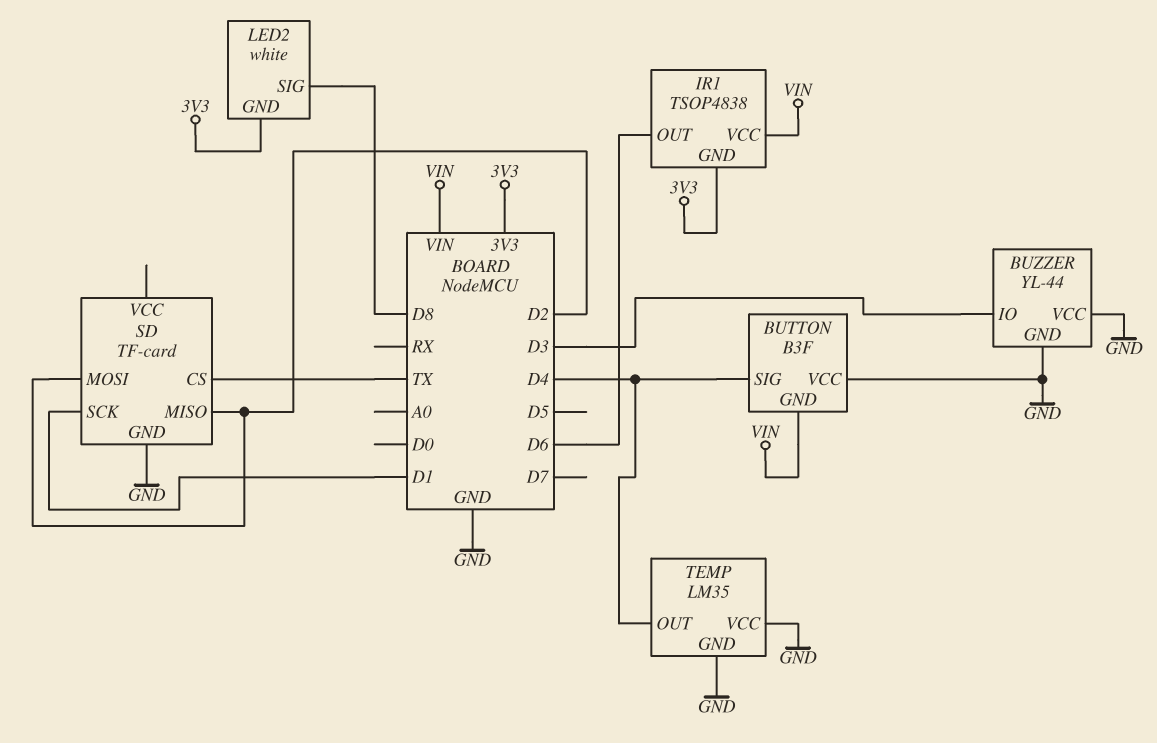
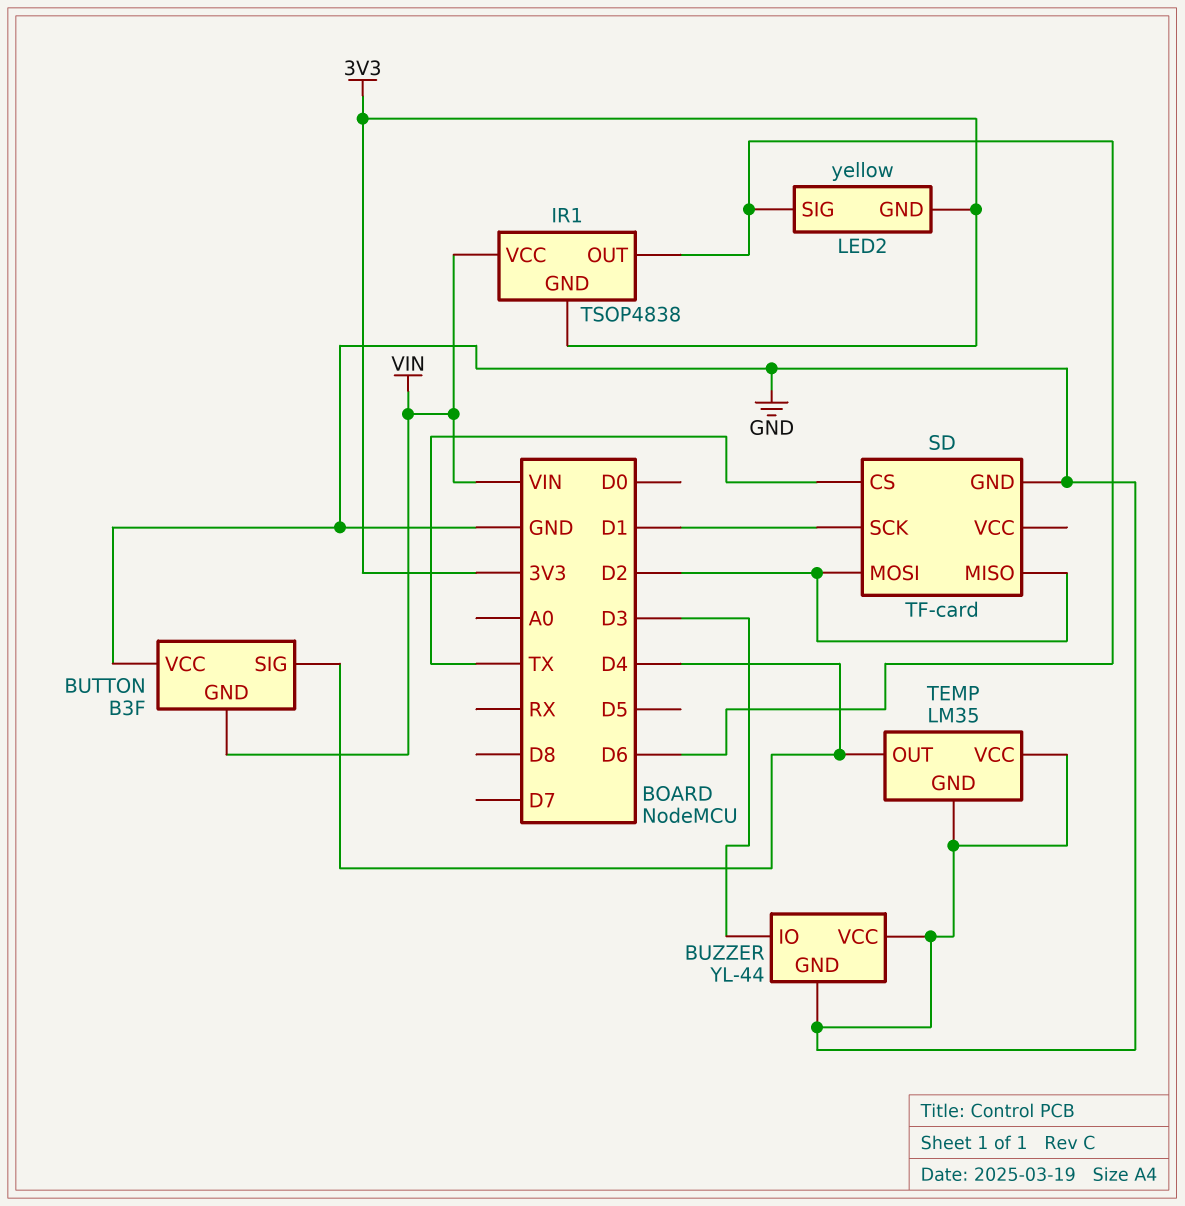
LED2: white -> yellow
LED2 pin SIG: D8 -> D6

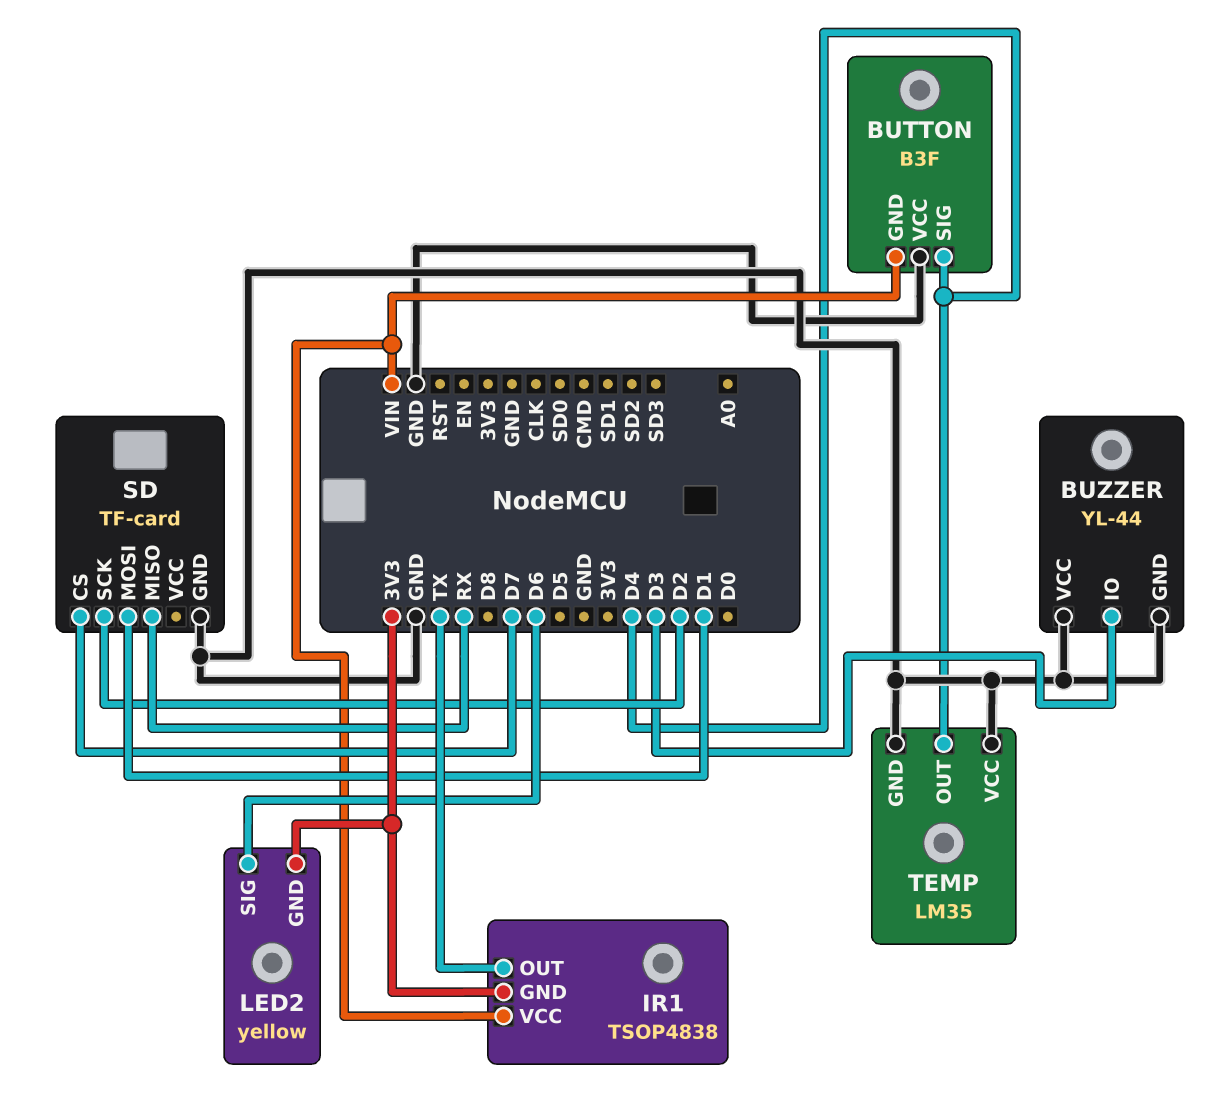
IR1 pin OUT: D6 -> TX
SD pin CS: TX -> D7
SD pin MISO: D2 -> RX
SD pin MOSI: D2 -> D1
SD pin SCK: D1 -> D2

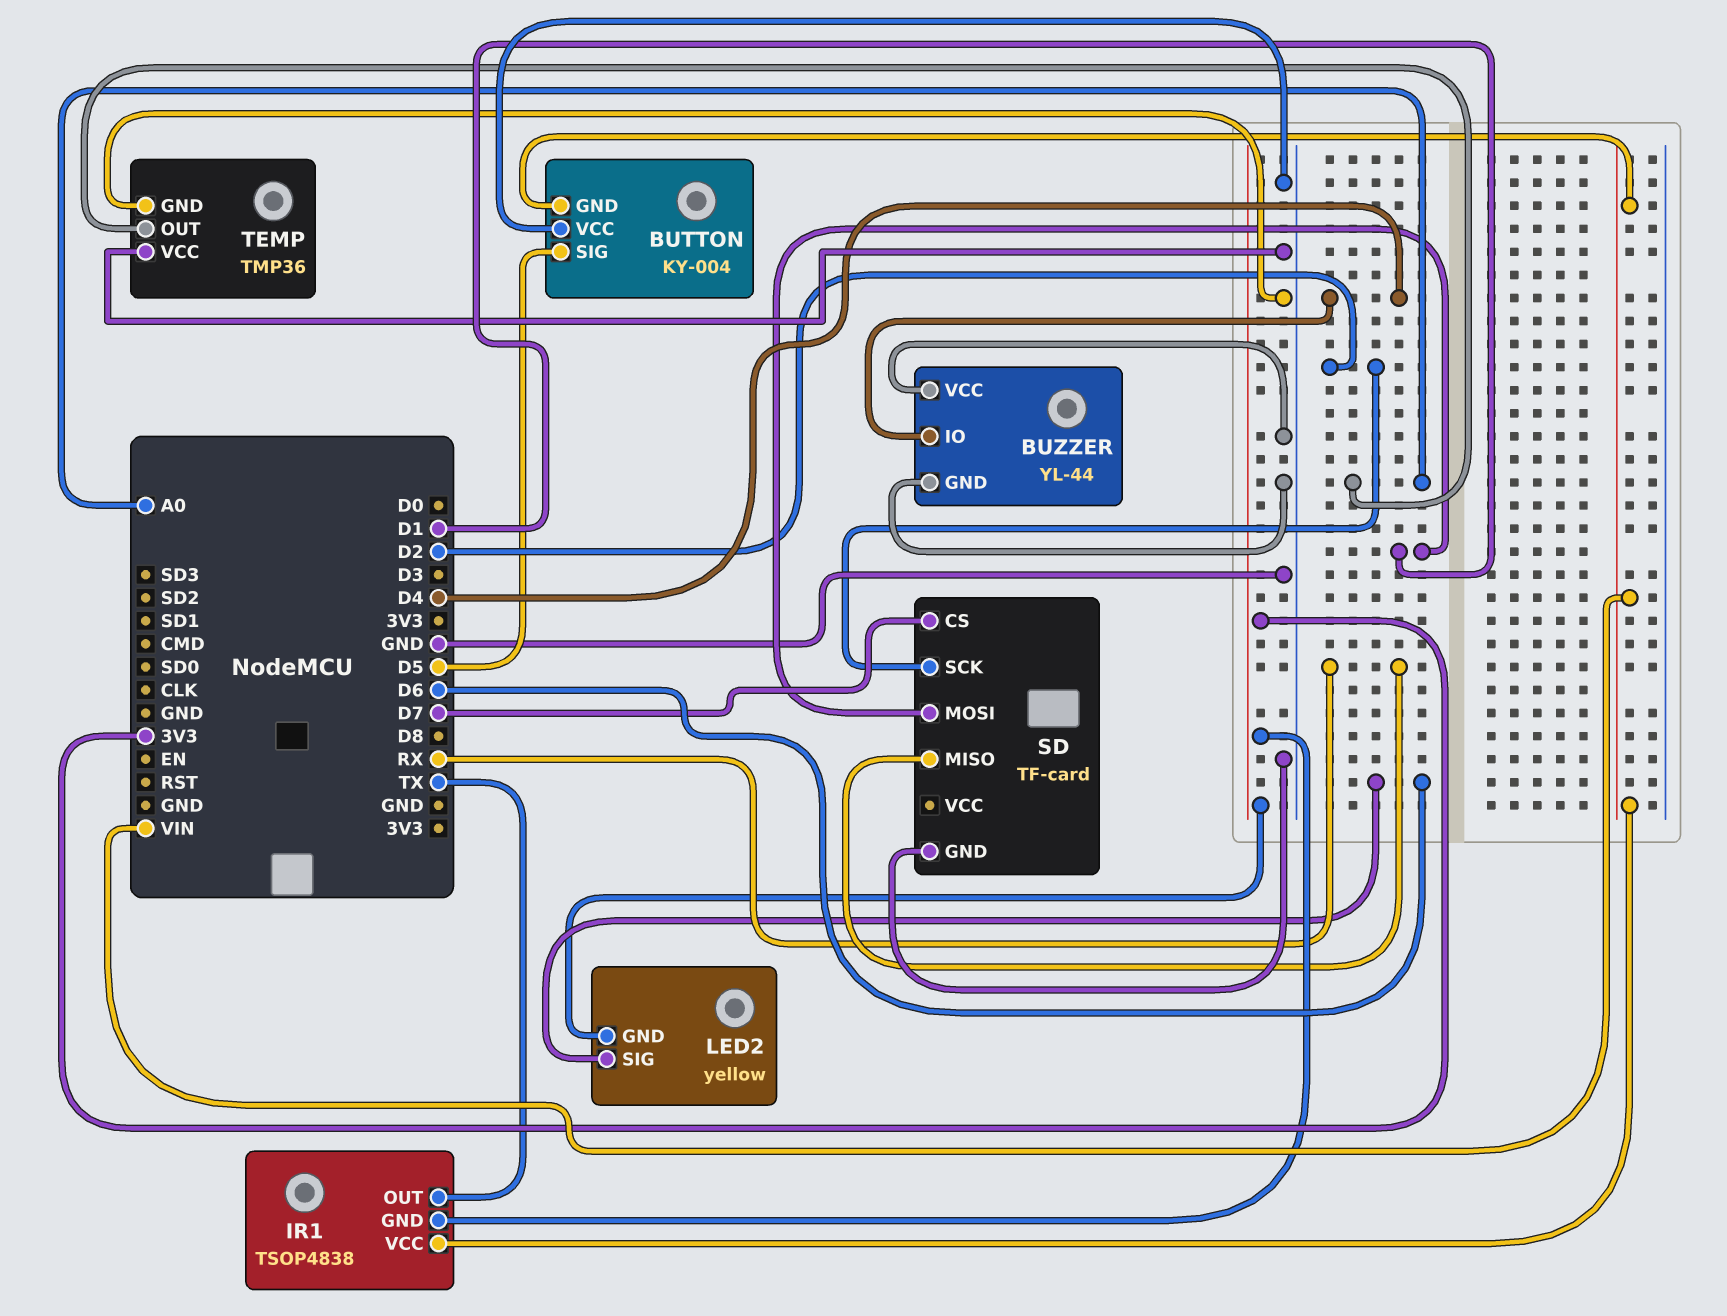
BUTTON: B3F -> KY-004
BUTTON pin SIG: D4 -> D5
BUZZER pin IO: D3 -> D4
TEMP: LM35 -> TMP36
TEMP pin OUT: D4 -> A0

